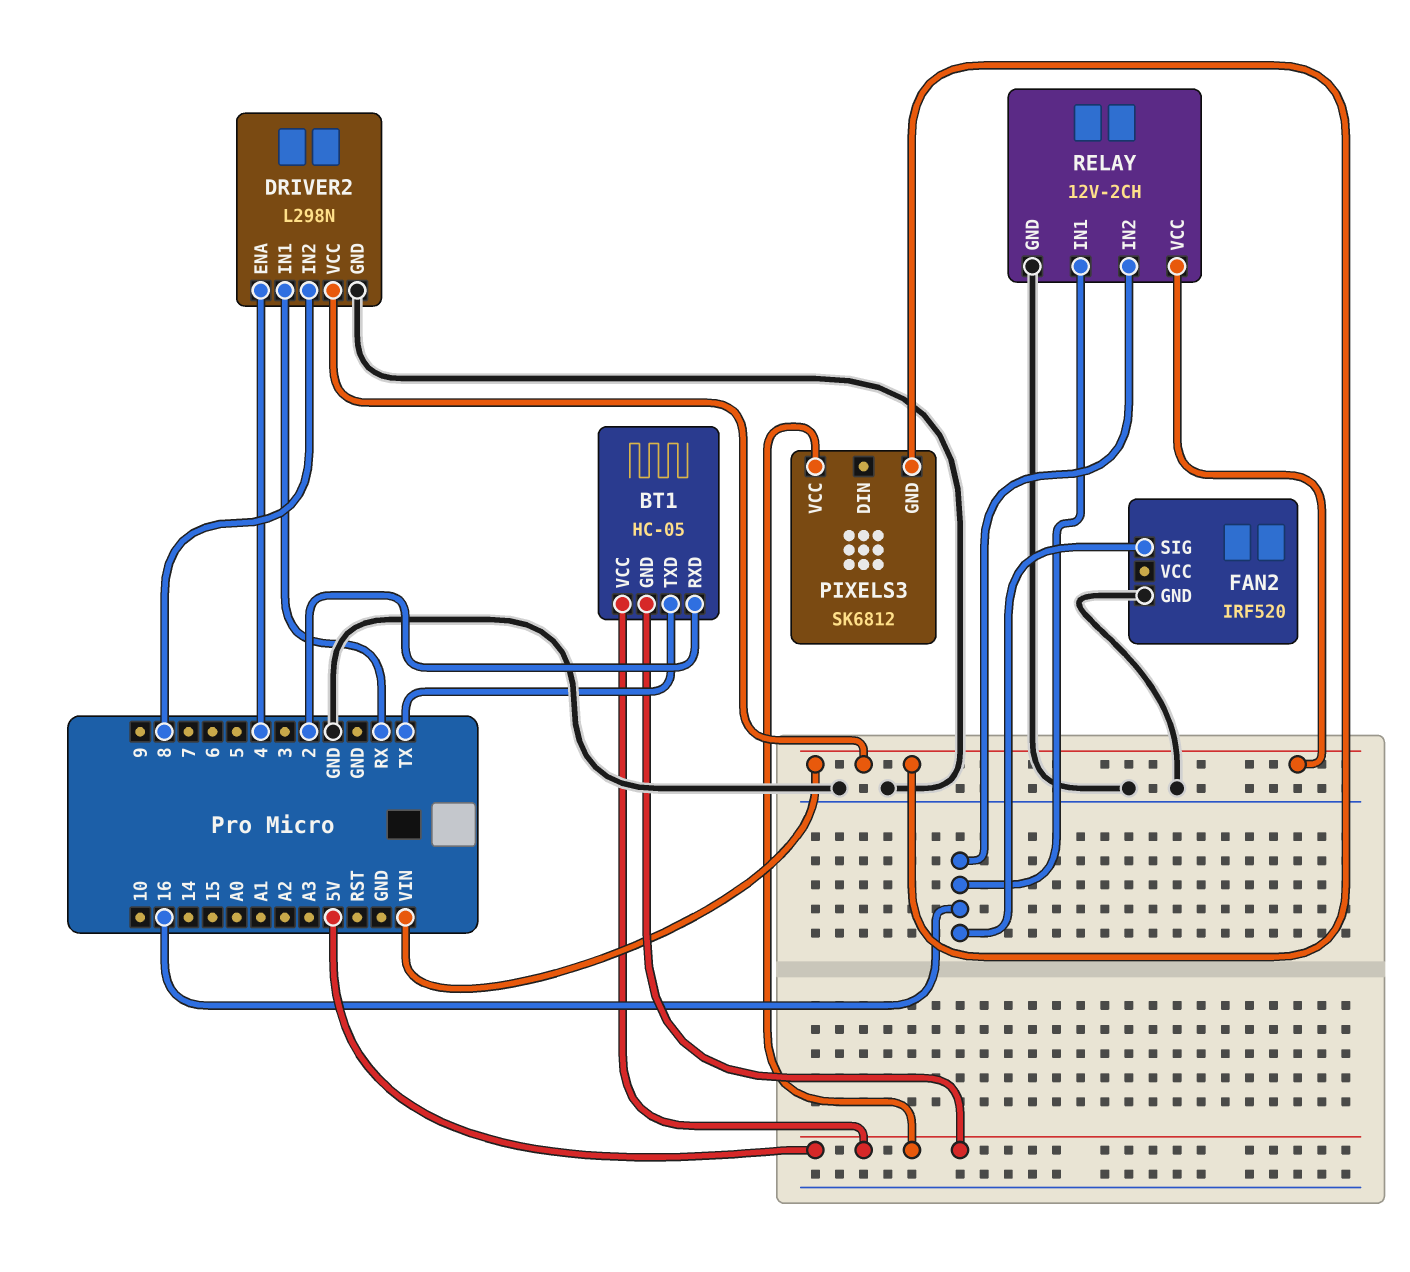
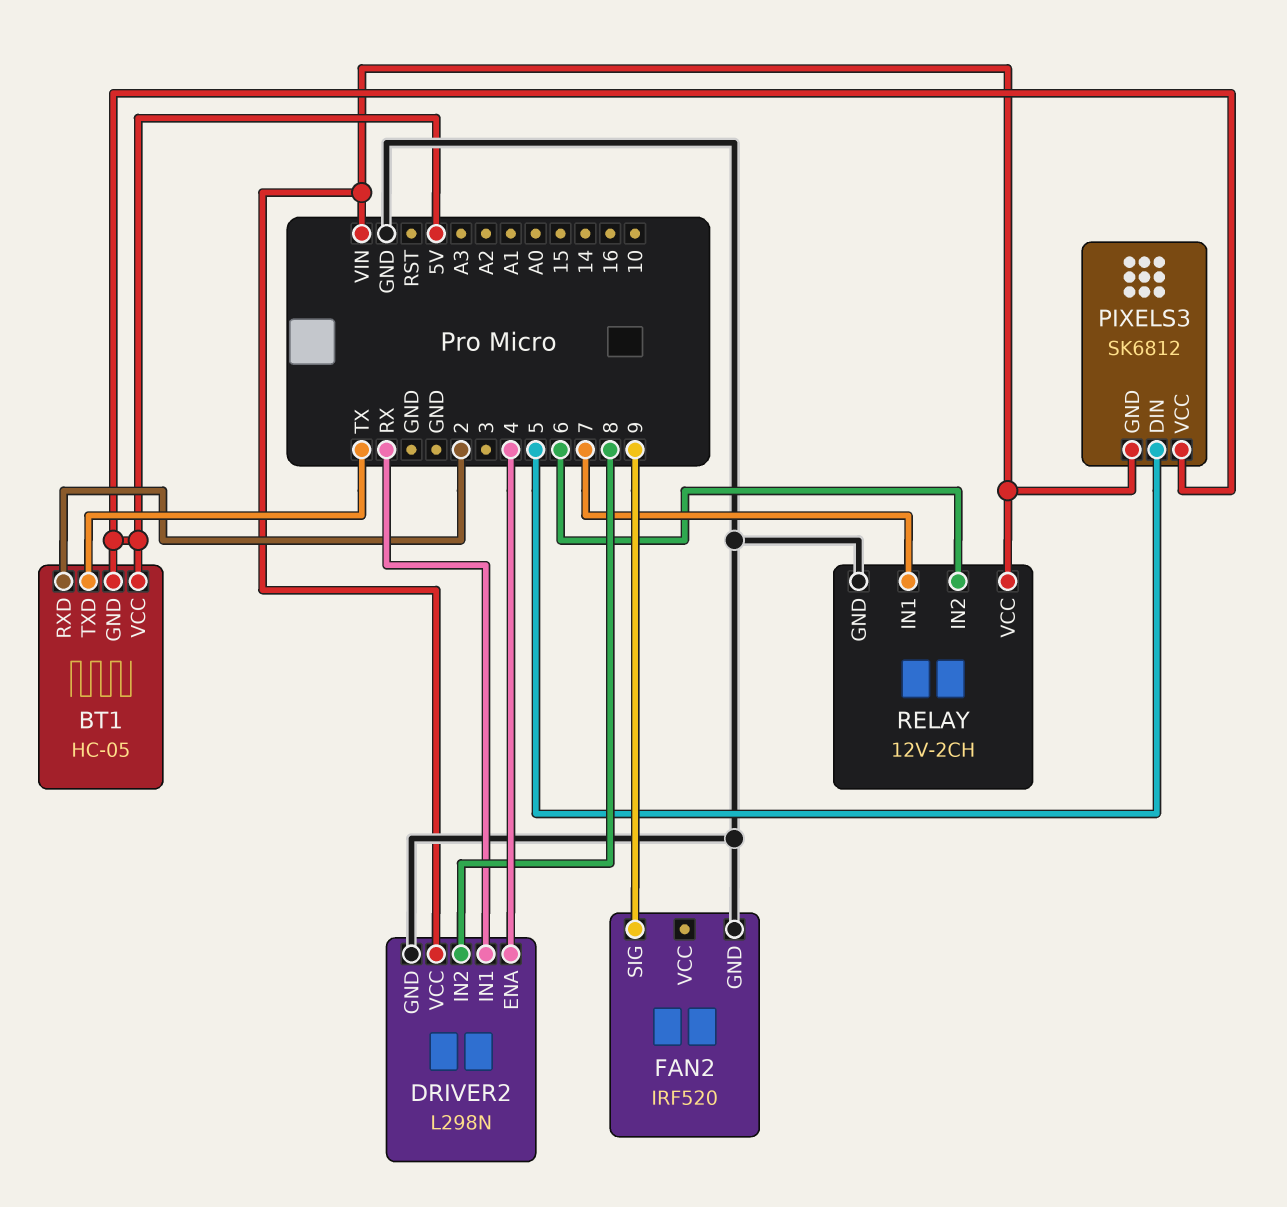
FAN2 pin SIG: 16 -> 9
PIXELS3 pin DIN: none -> 5
RELAY pin IN1: 16 -> 7
RELAY pin IN2: 16 -> 6

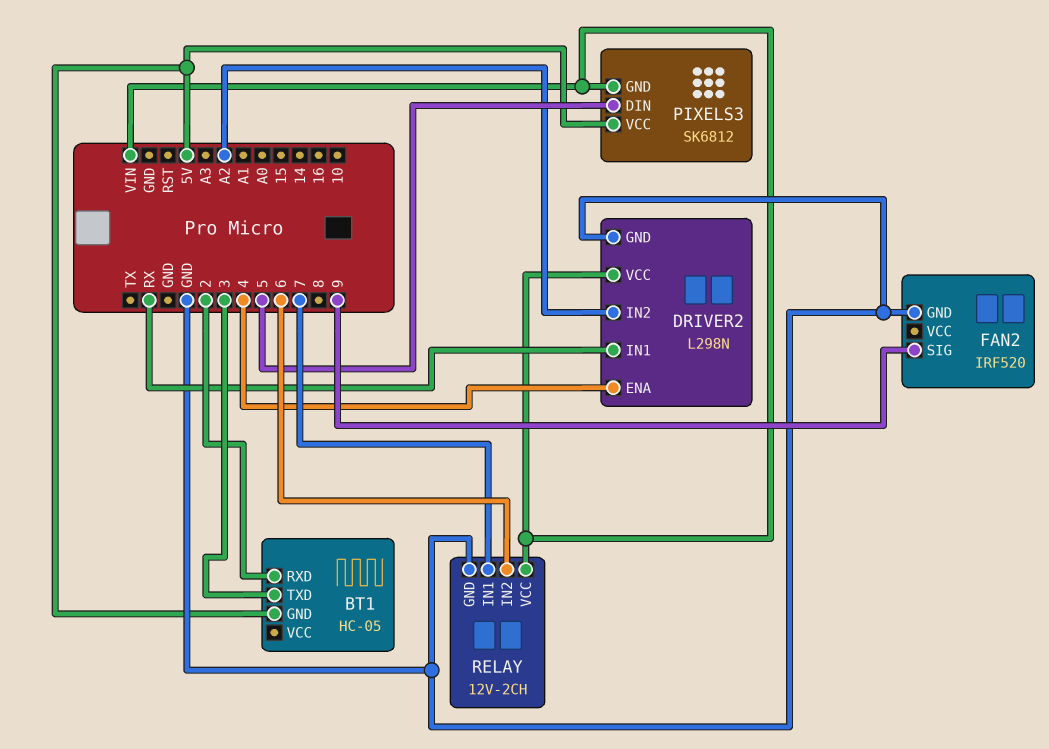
BT1 pin TXD: TX -> 3
BT1 pin VCC: 5V -> none
DRIVER2 pin IN2: 8 -> A2

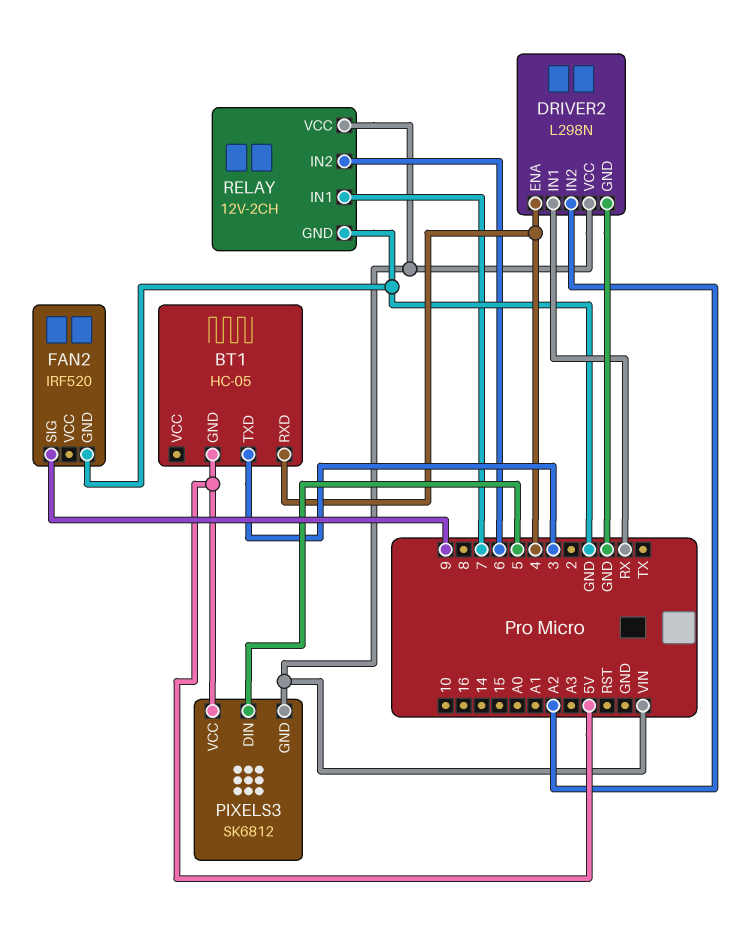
BT1 pin RXD: 2 -> 4

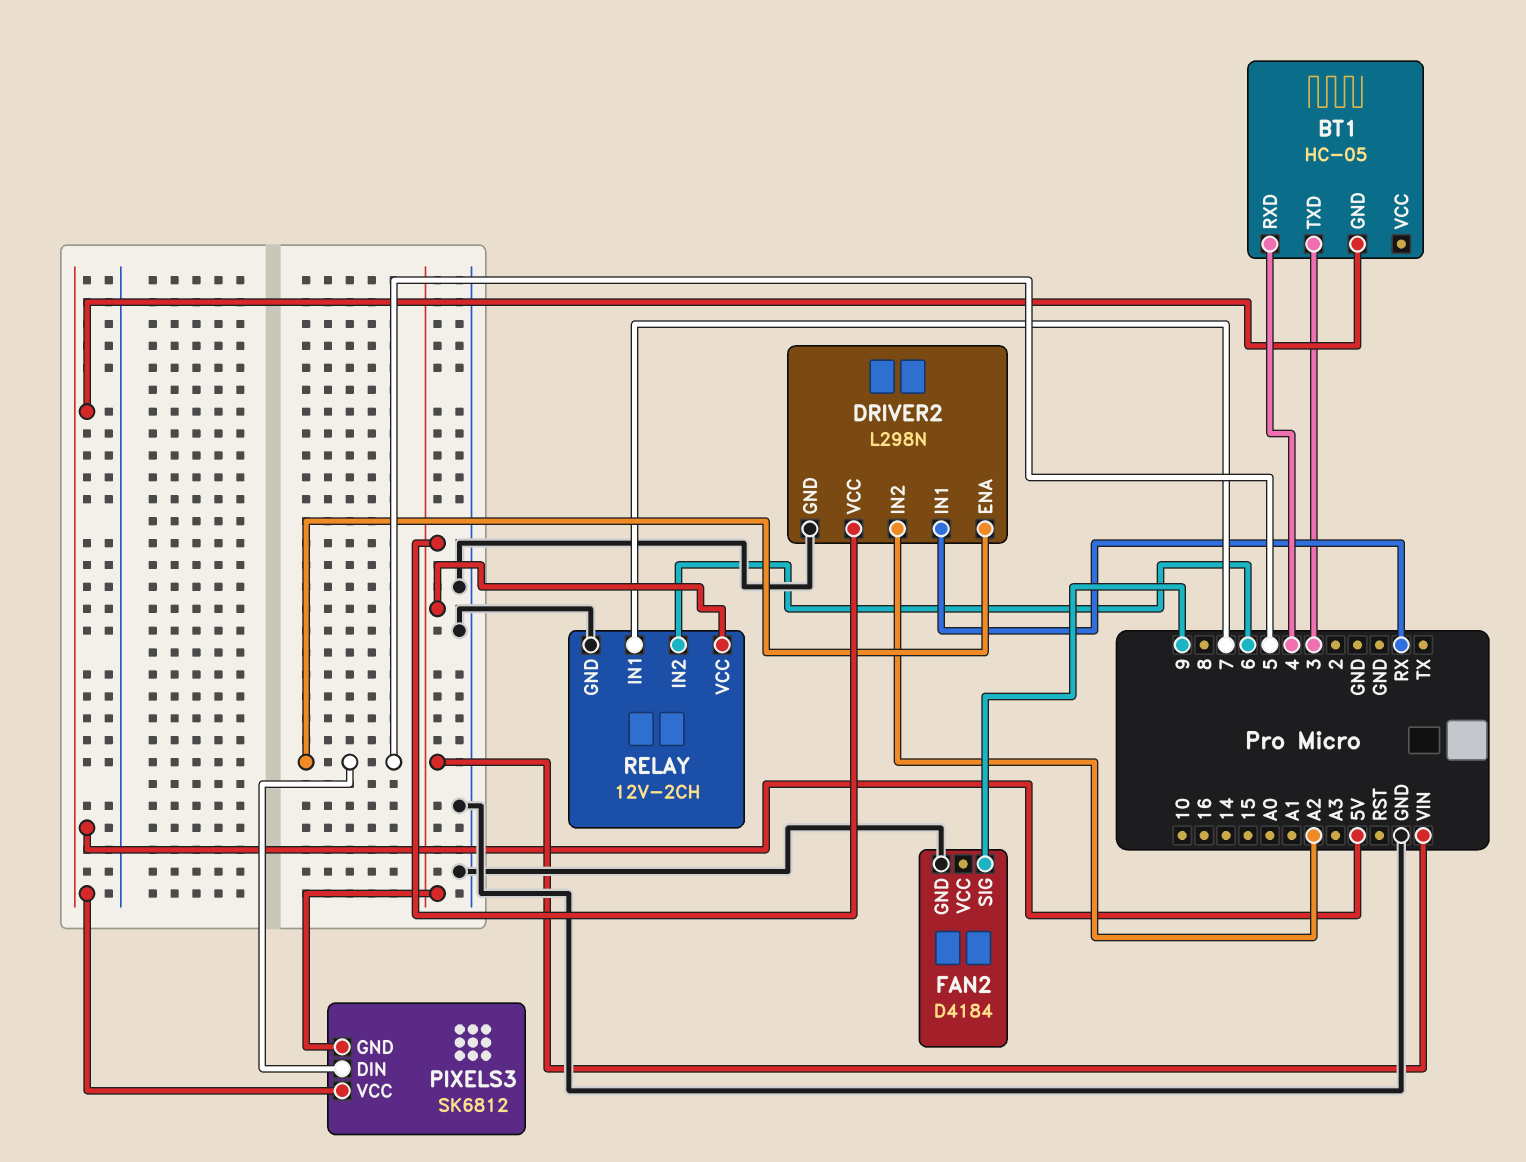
DRIVER2 pin ENA: 4 -> 5
FAN2: IRF520 -> D4184

